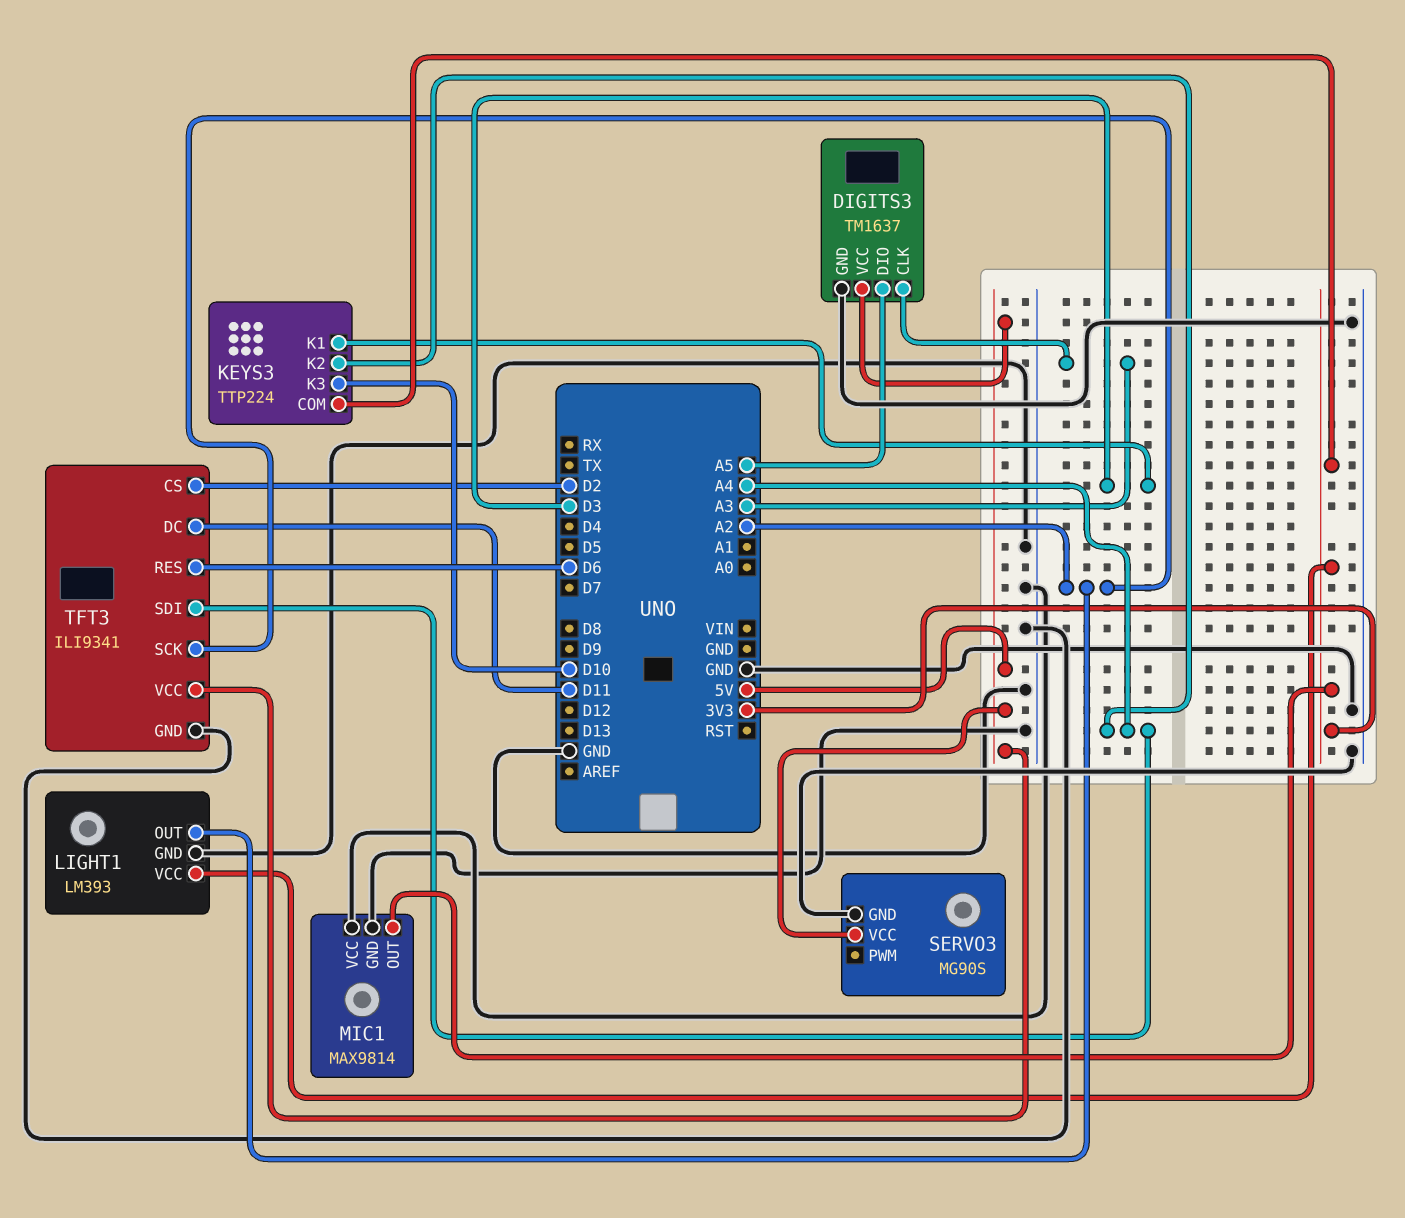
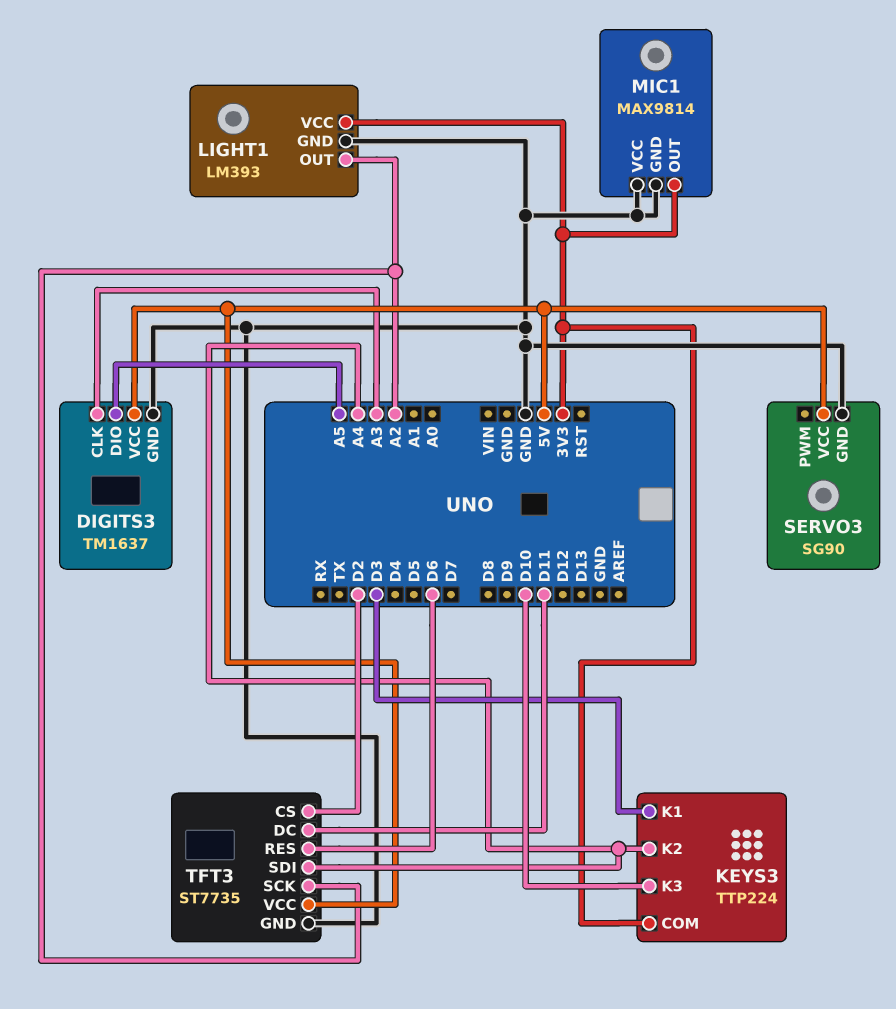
SERVO3: MG90S -> SG90
TFT3: ILI9341 -> ST7735

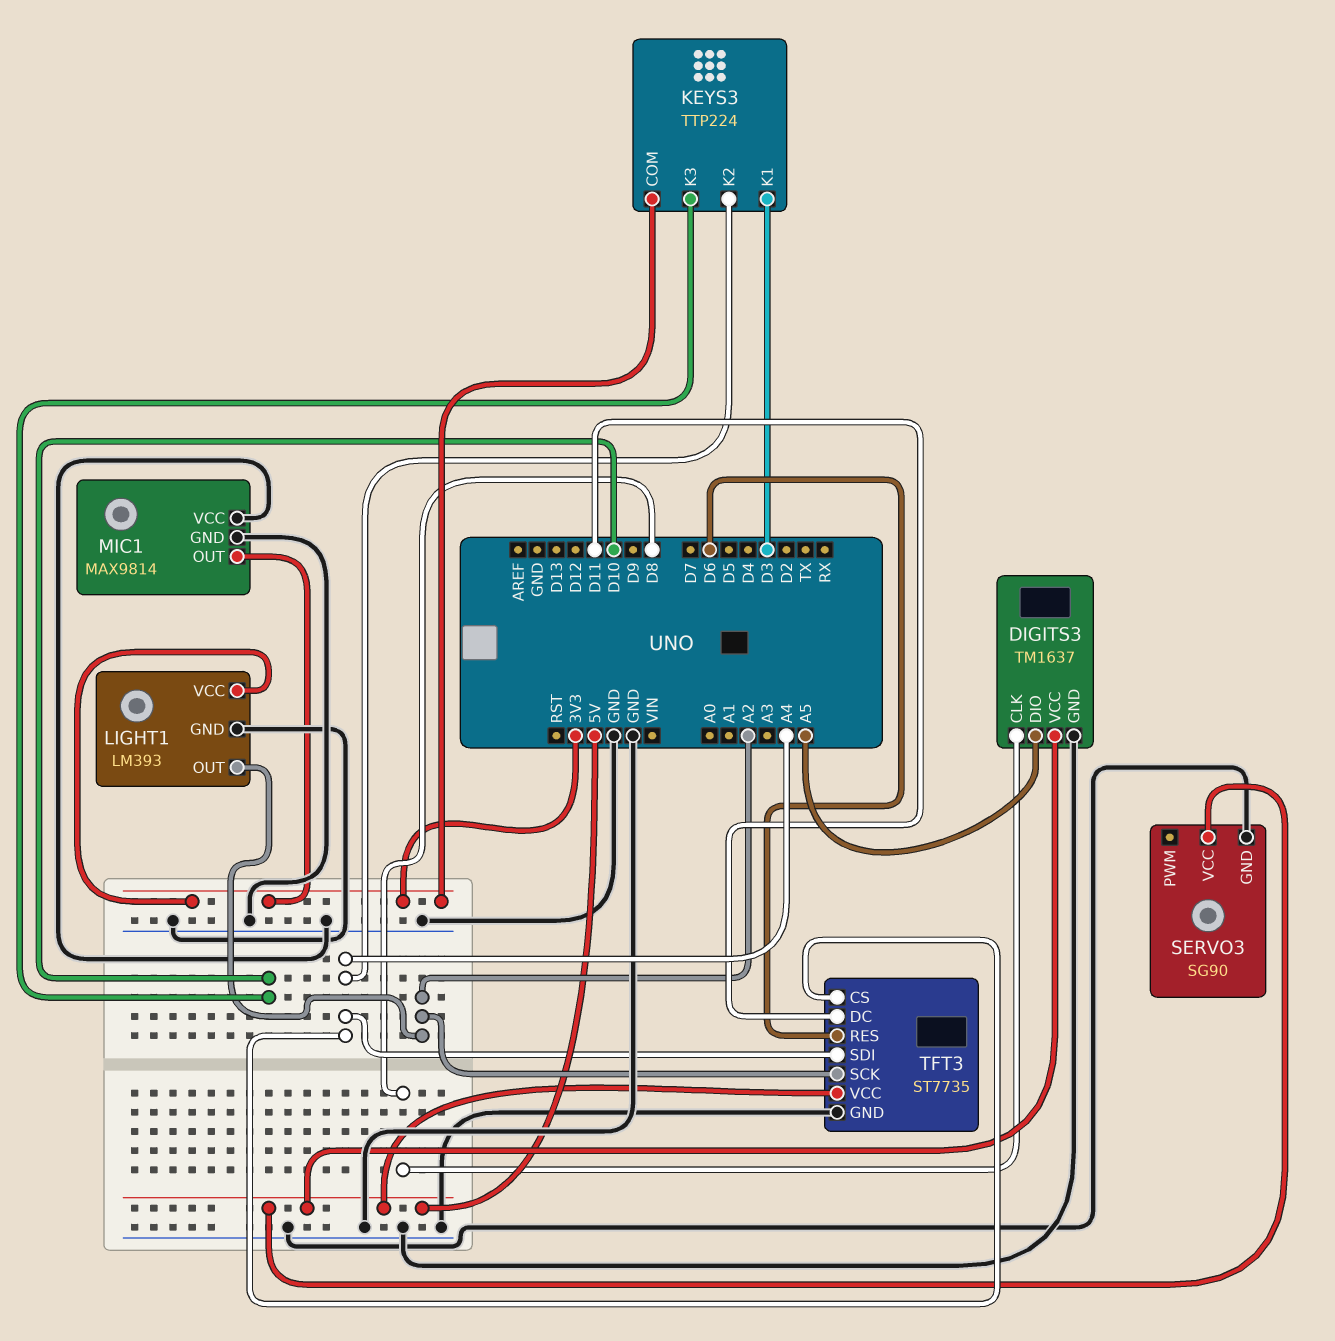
DIGITS3 pin CLK: A3 -> D8
TFT3 pin CS: D2 -> A4

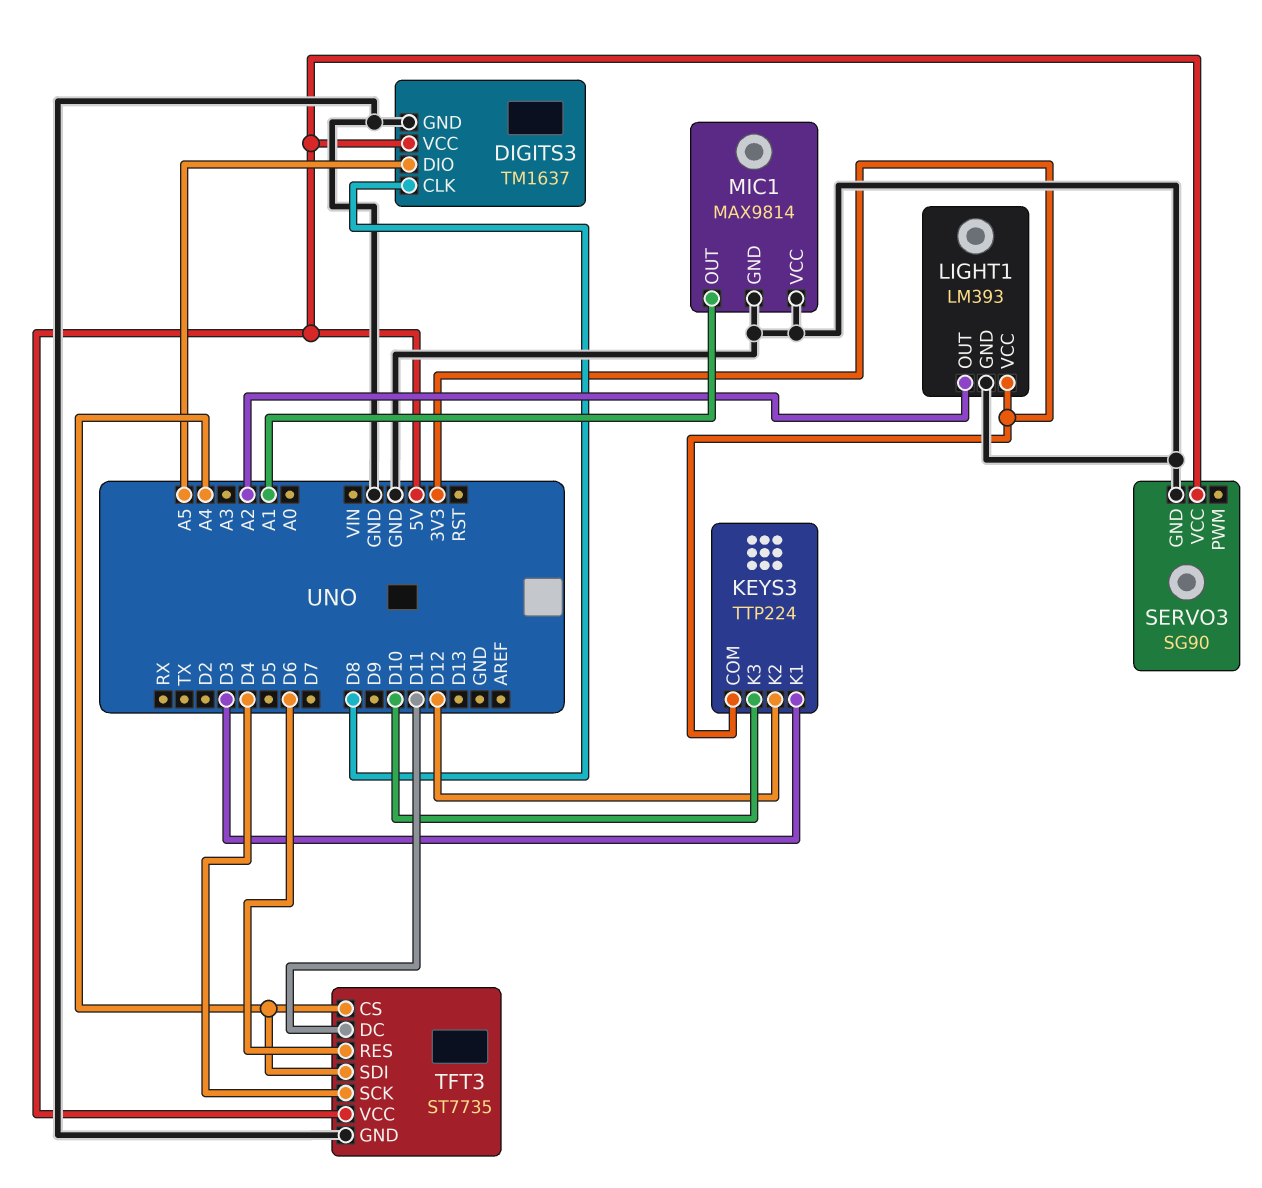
KEYS3 pin K2: A4 -> D12
MIC1 pin OUT: 3V3 -> A1
TFT3 pin SCK: A2 -> D4

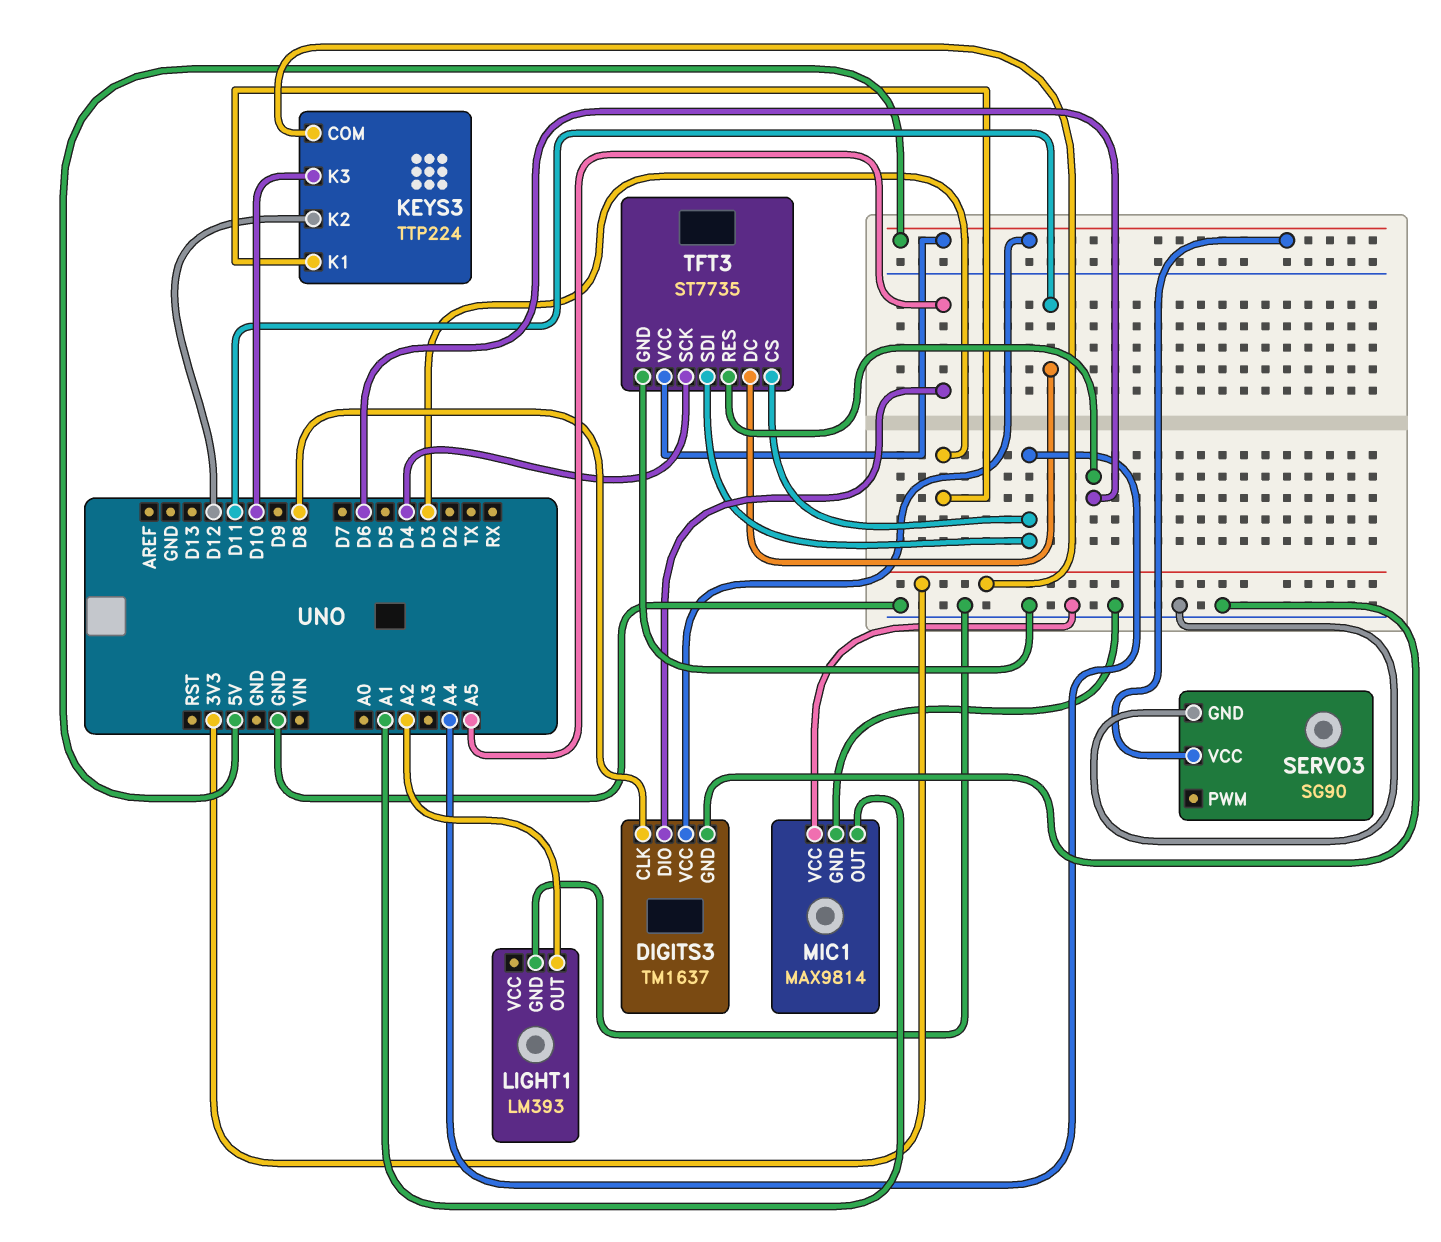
LIGHT1 pin VCC: 3V3 -> none

